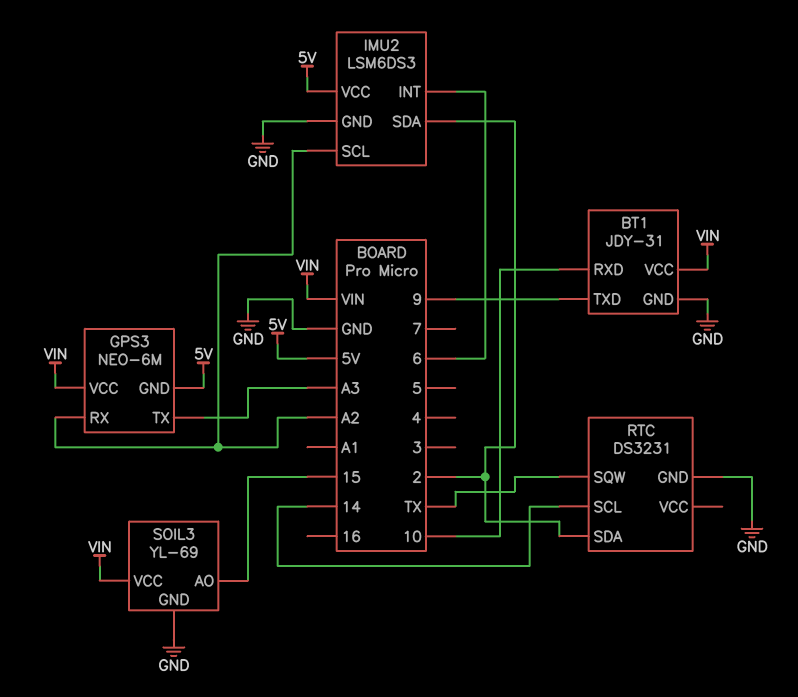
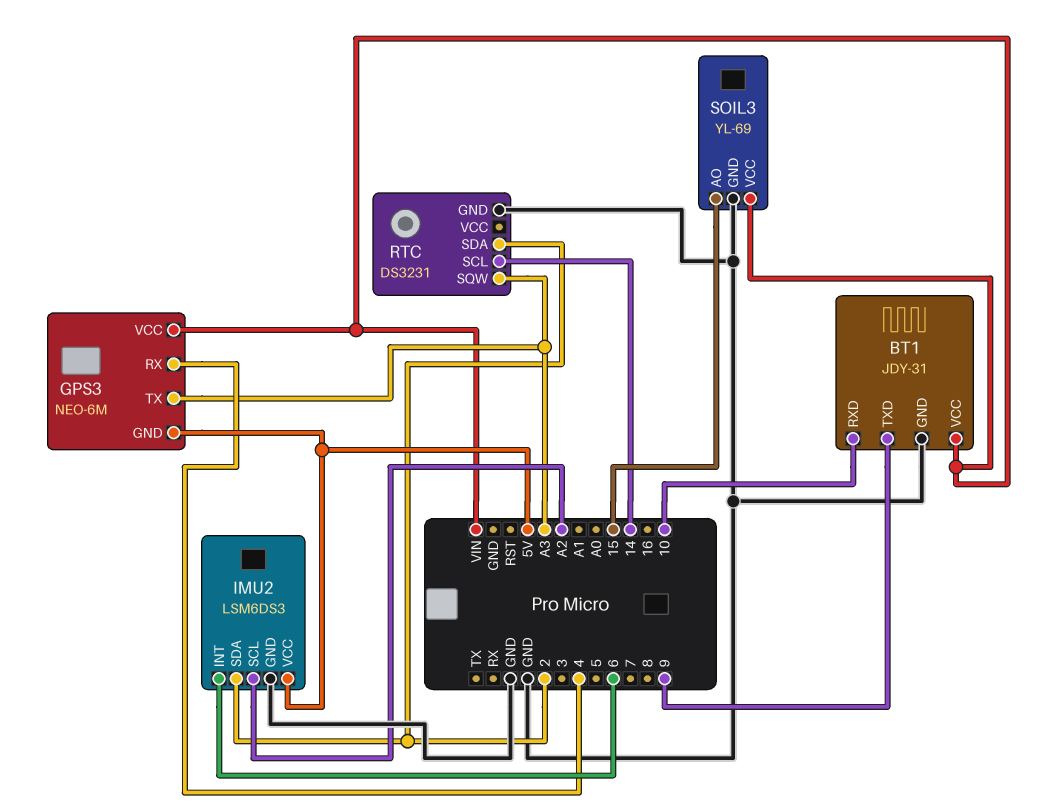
GPS3 pin RX: A2 -> 4
RTC pin SQW: TX -> A3

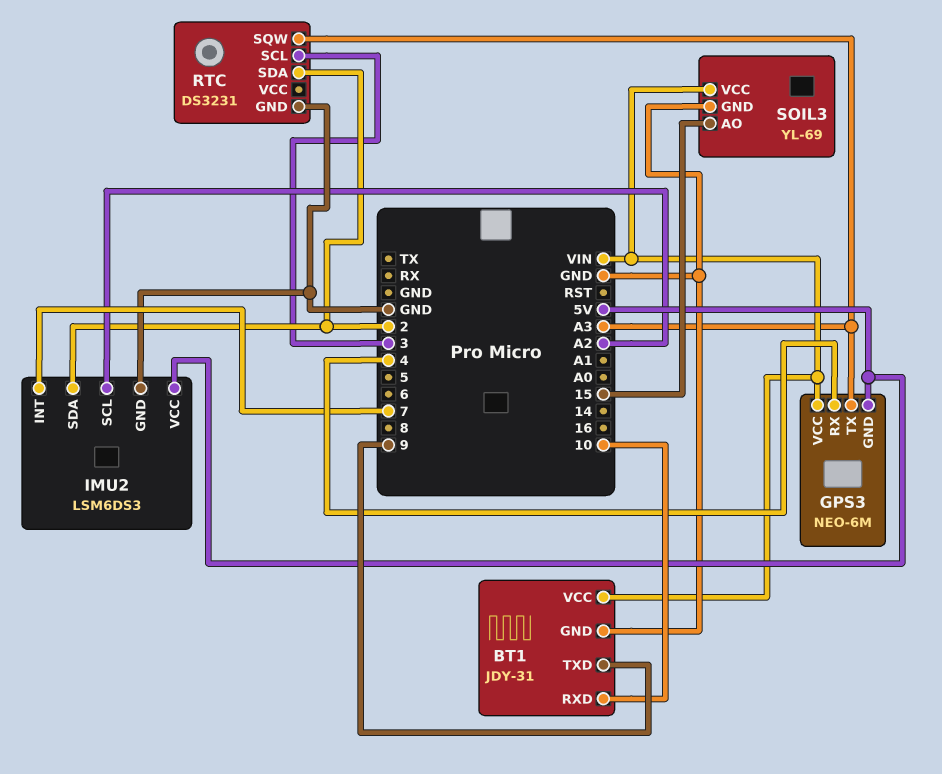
IMU2 pin INT: 6 -> 7
RTC pin SCL: 14 -> 3

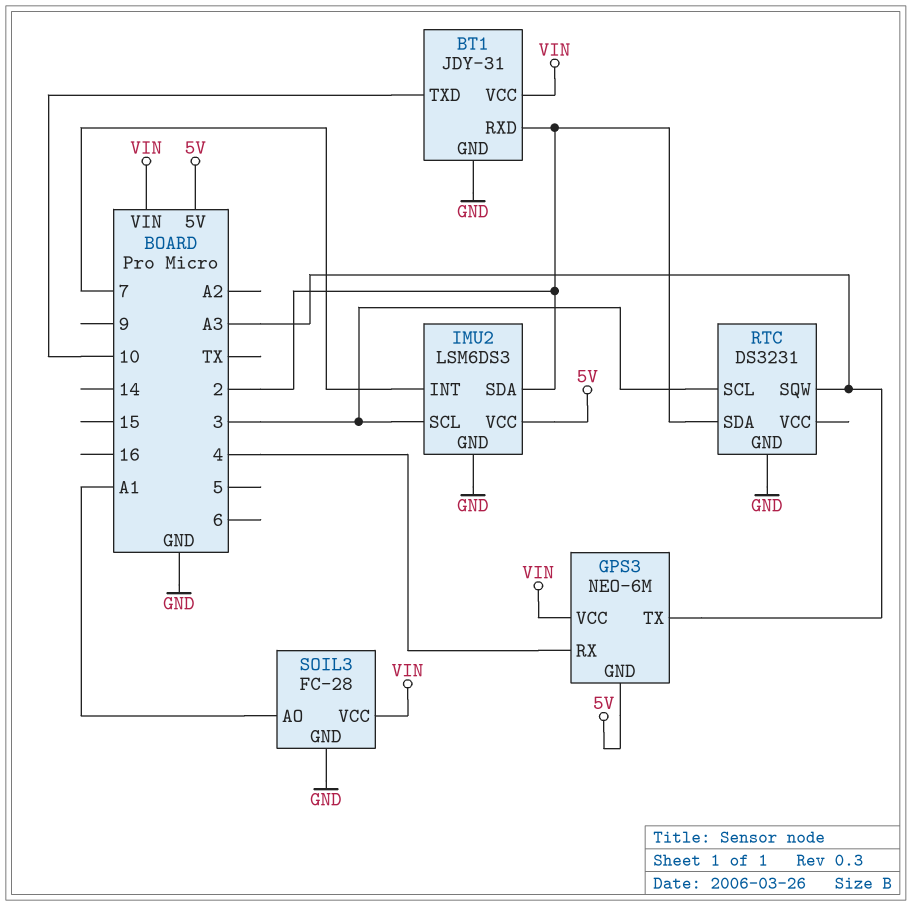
BT1 pin RXD: 10 -> 2
BT1 pin TXD: 9 -> 10
IMU2 pin SCL: A2 -> 3
SOIL3: YL-69 -> FC-28
SOIL3 pin AO: 15 -> A1

